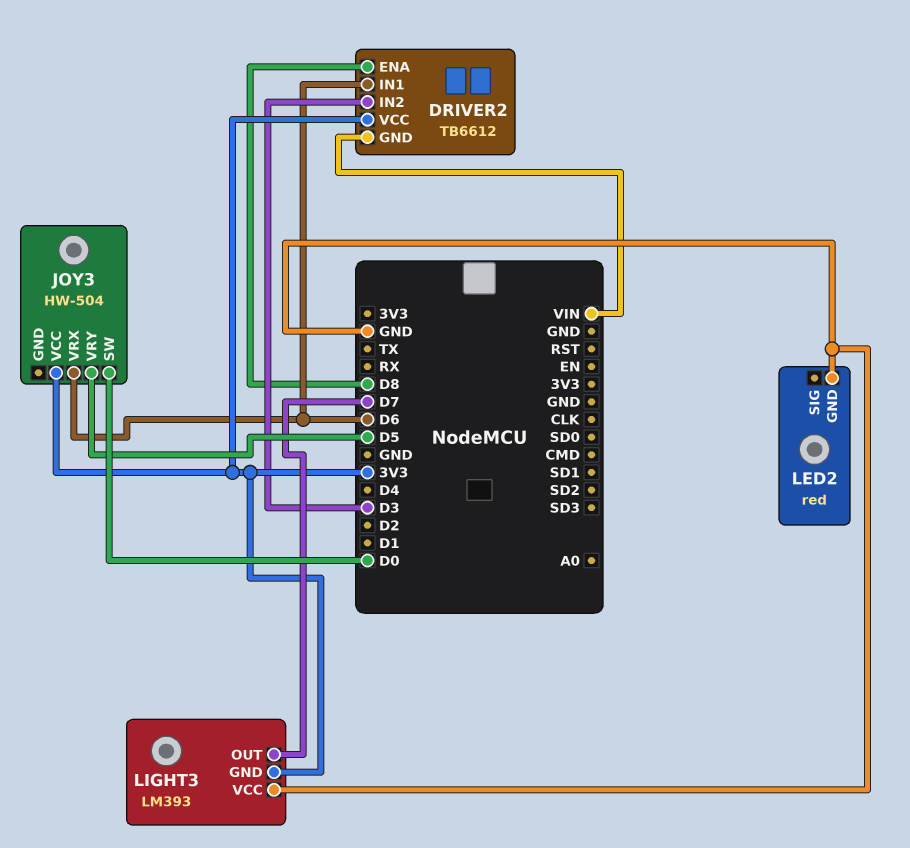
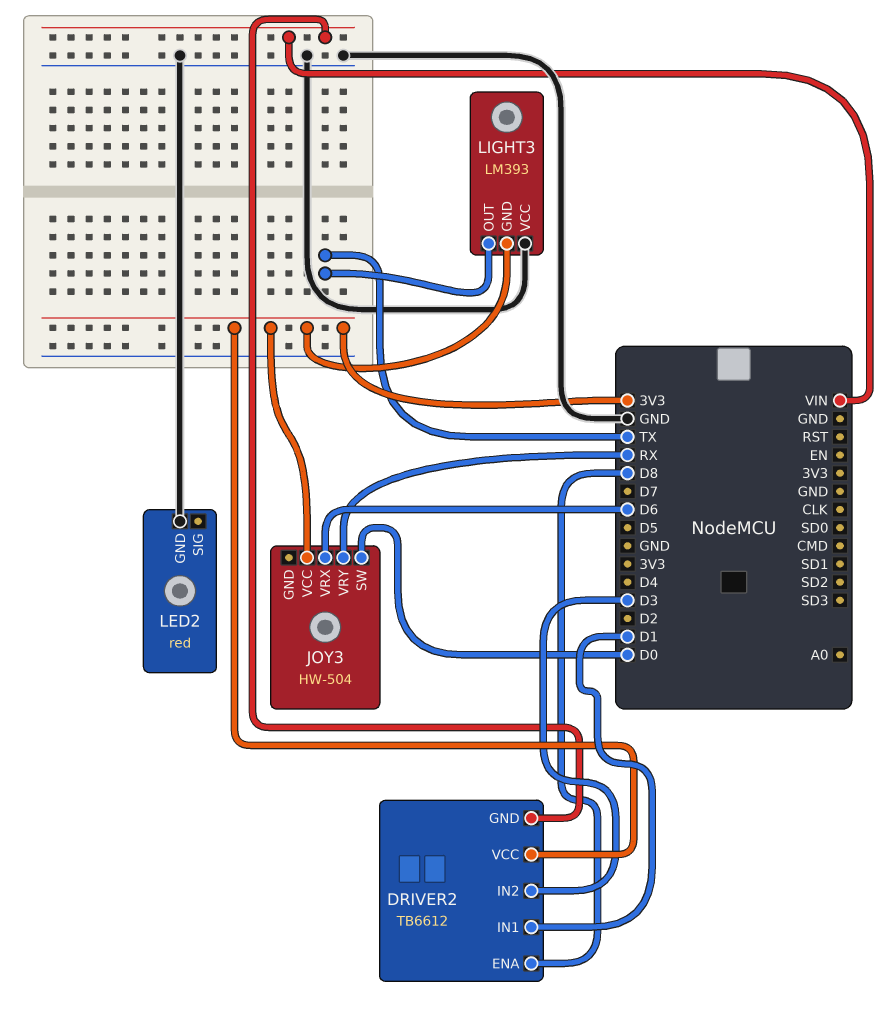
DRIVER2 pin IN1: D6 -> D1
JOY3 pin VRY: D5 -> RX
LIGHT3 pin OUT: D7 -> TX

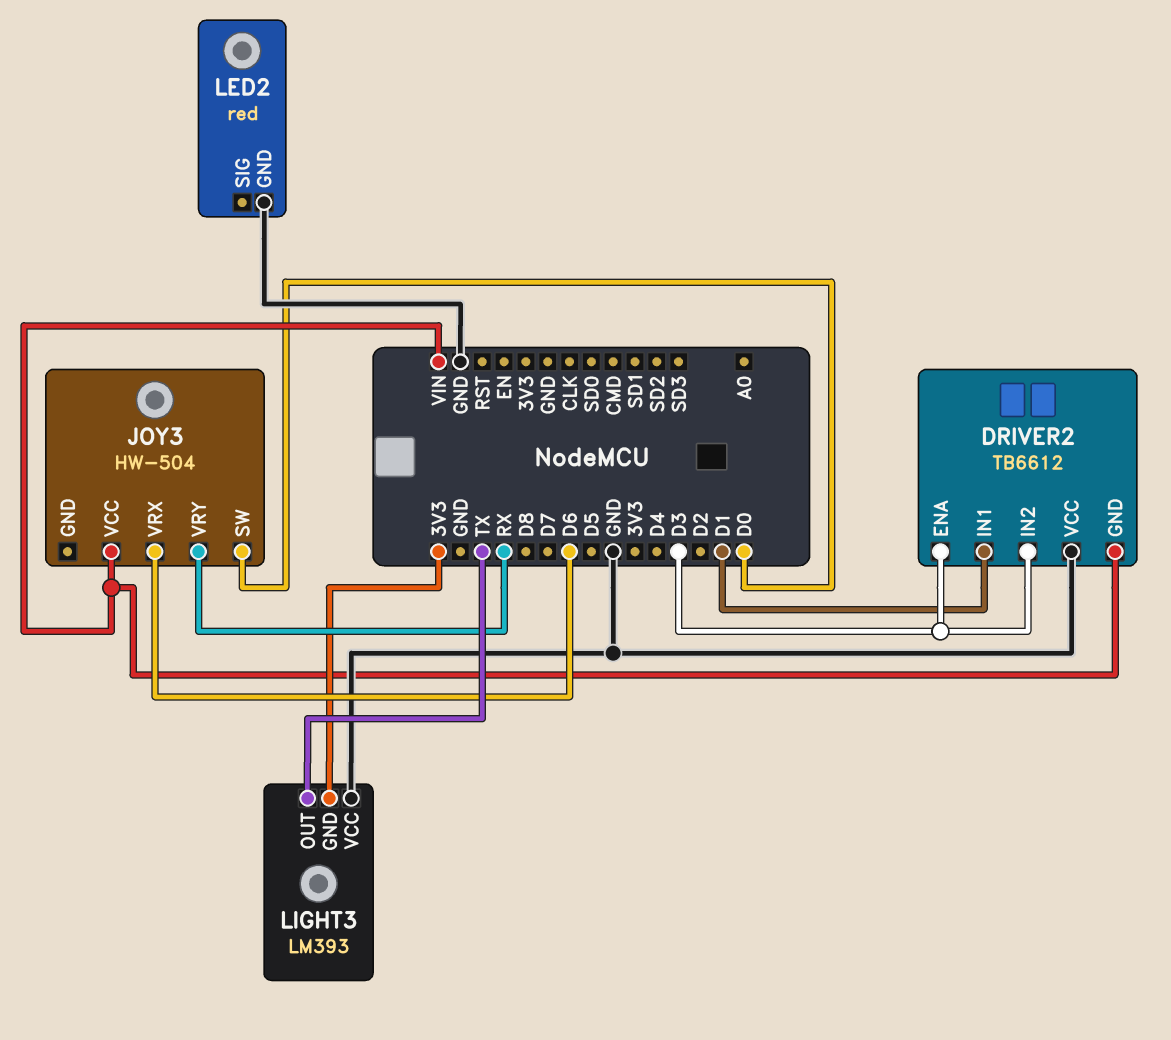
DRIVER2 pin ENA: D8 -> D3
DRIVER2 pin VCC: 3V3 -> GND
JOY3 pin VCC: 3V3 -> VIN

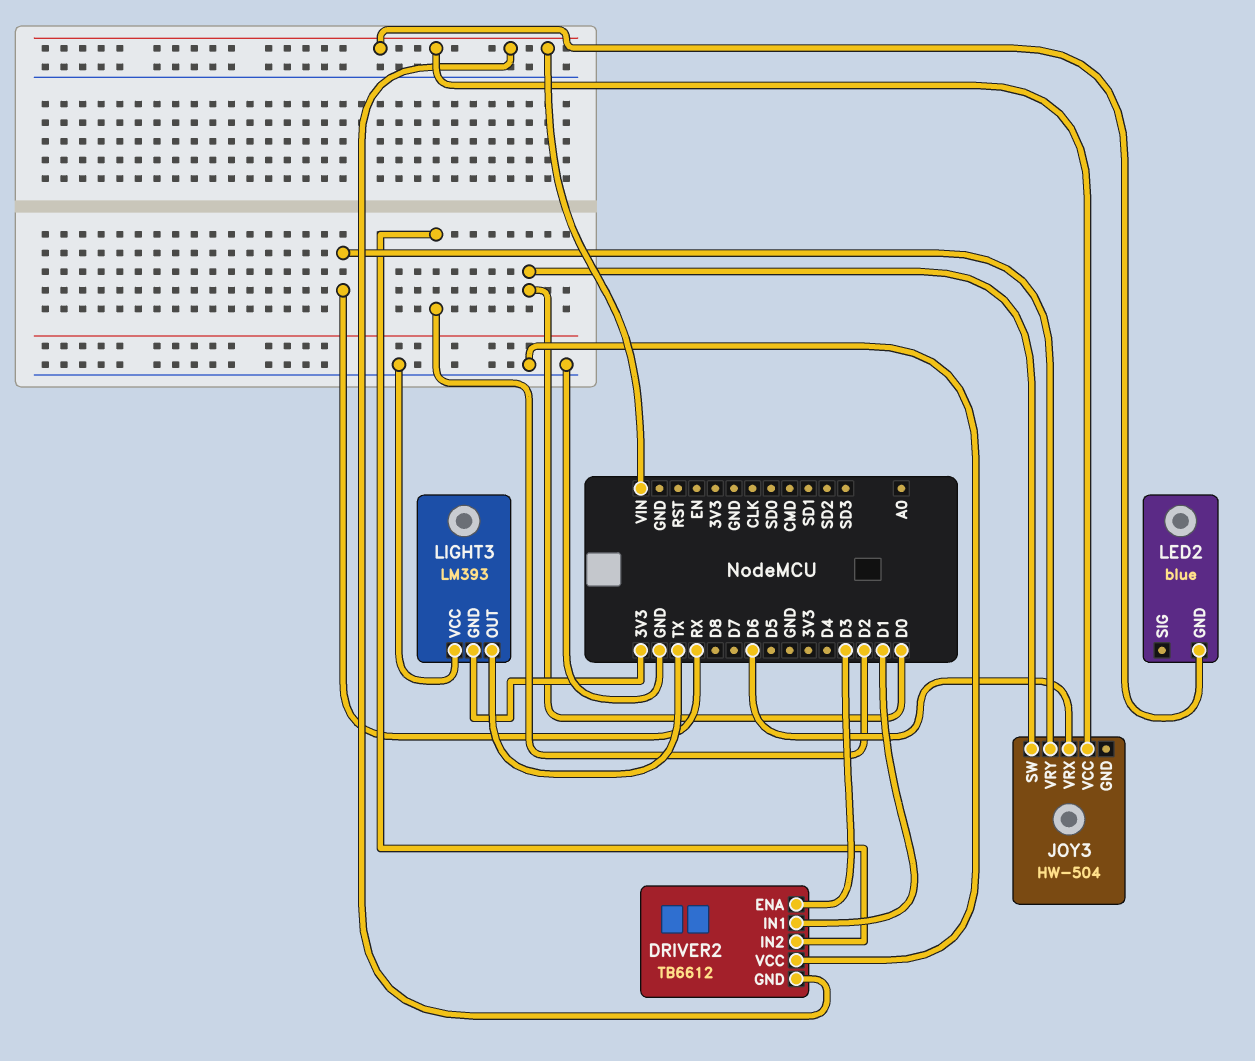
DRIVER2 pin IN2: D3 -> D2
LED2: red -> blue
LED2 pin GND: GND -> VIN

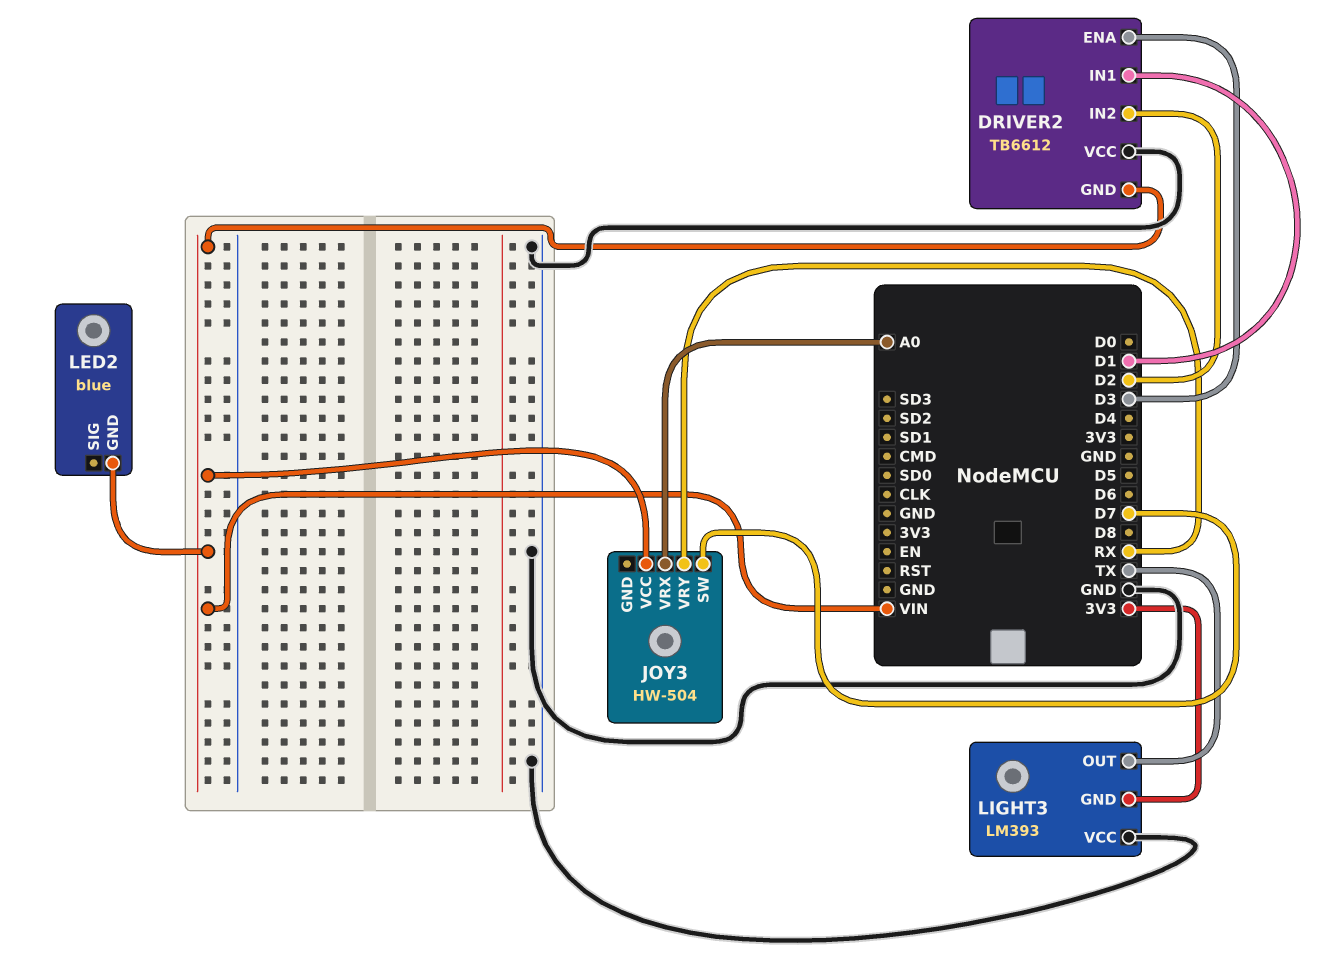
JOY3 pin SW: D0 -> D7
JOY3 pin VRX: D6 -> A0

